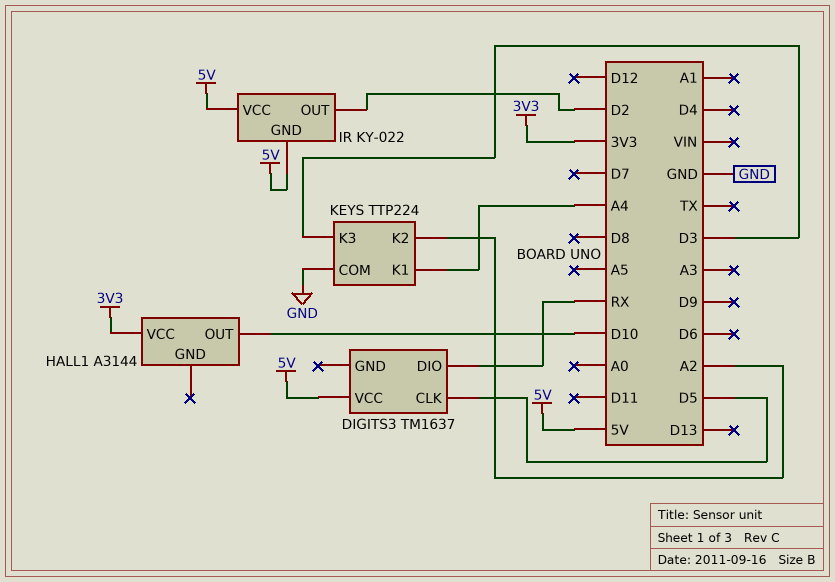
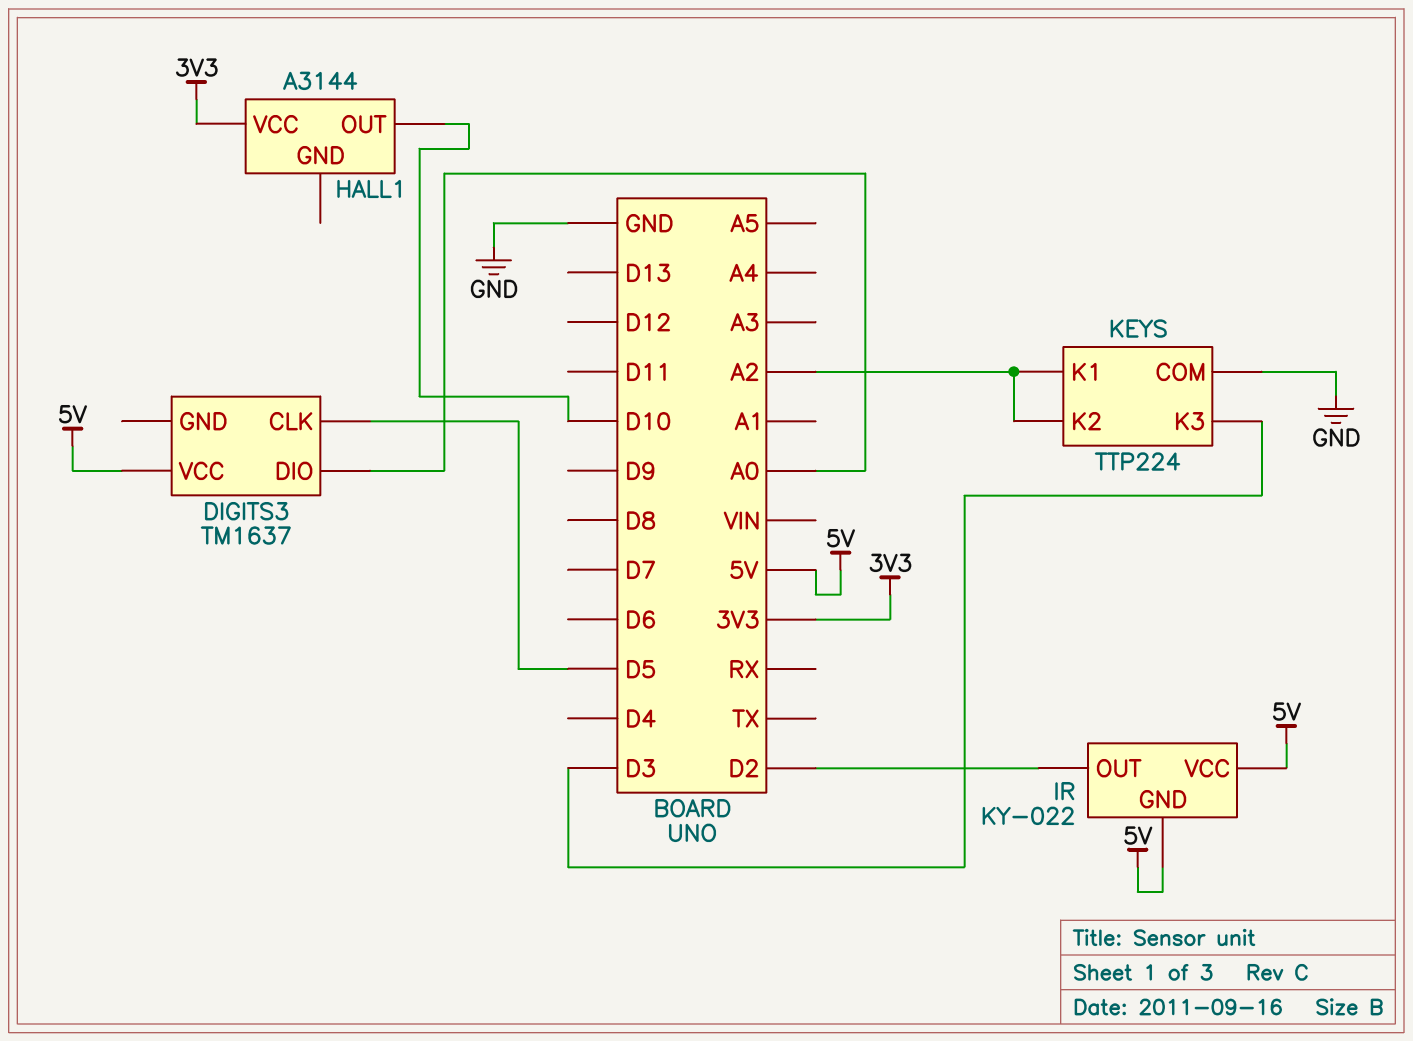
DIGITS3 pin DIO: RX -> A0
KEYS pin K1: A4 -> A2

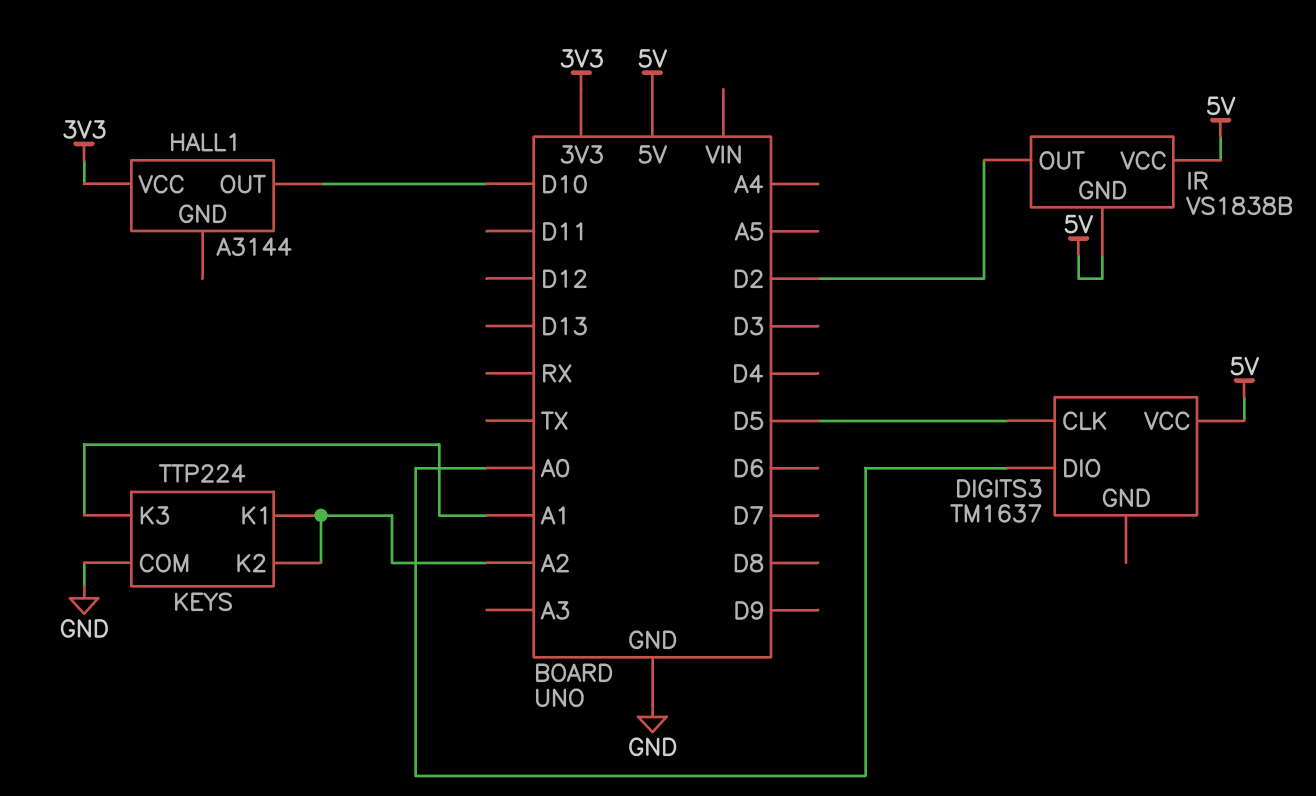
IR: KY-022 -> VS1838B
KEYS pin K3: D3 -> A1

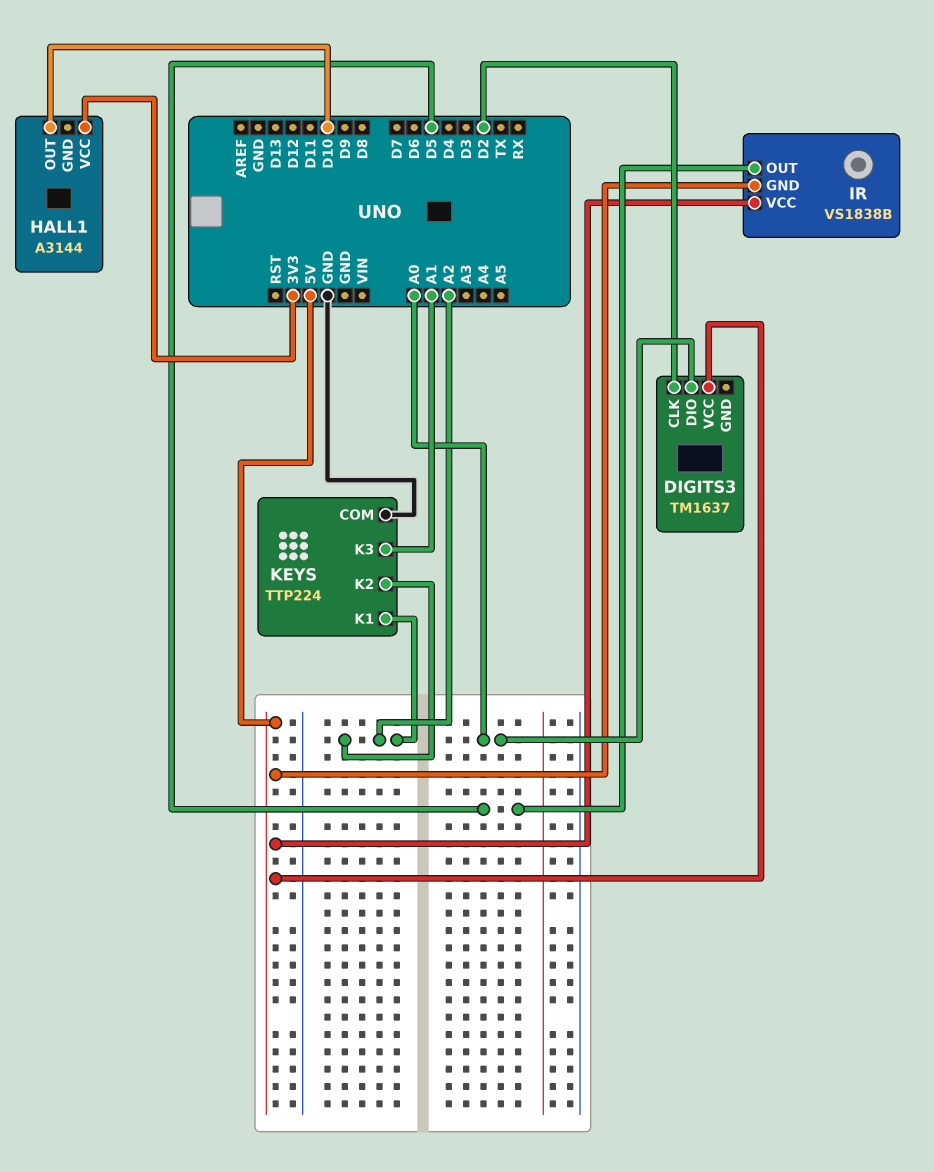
DIGITS3 pin CLK: D5 -> D2
IR pin OUT: D2 -> D5

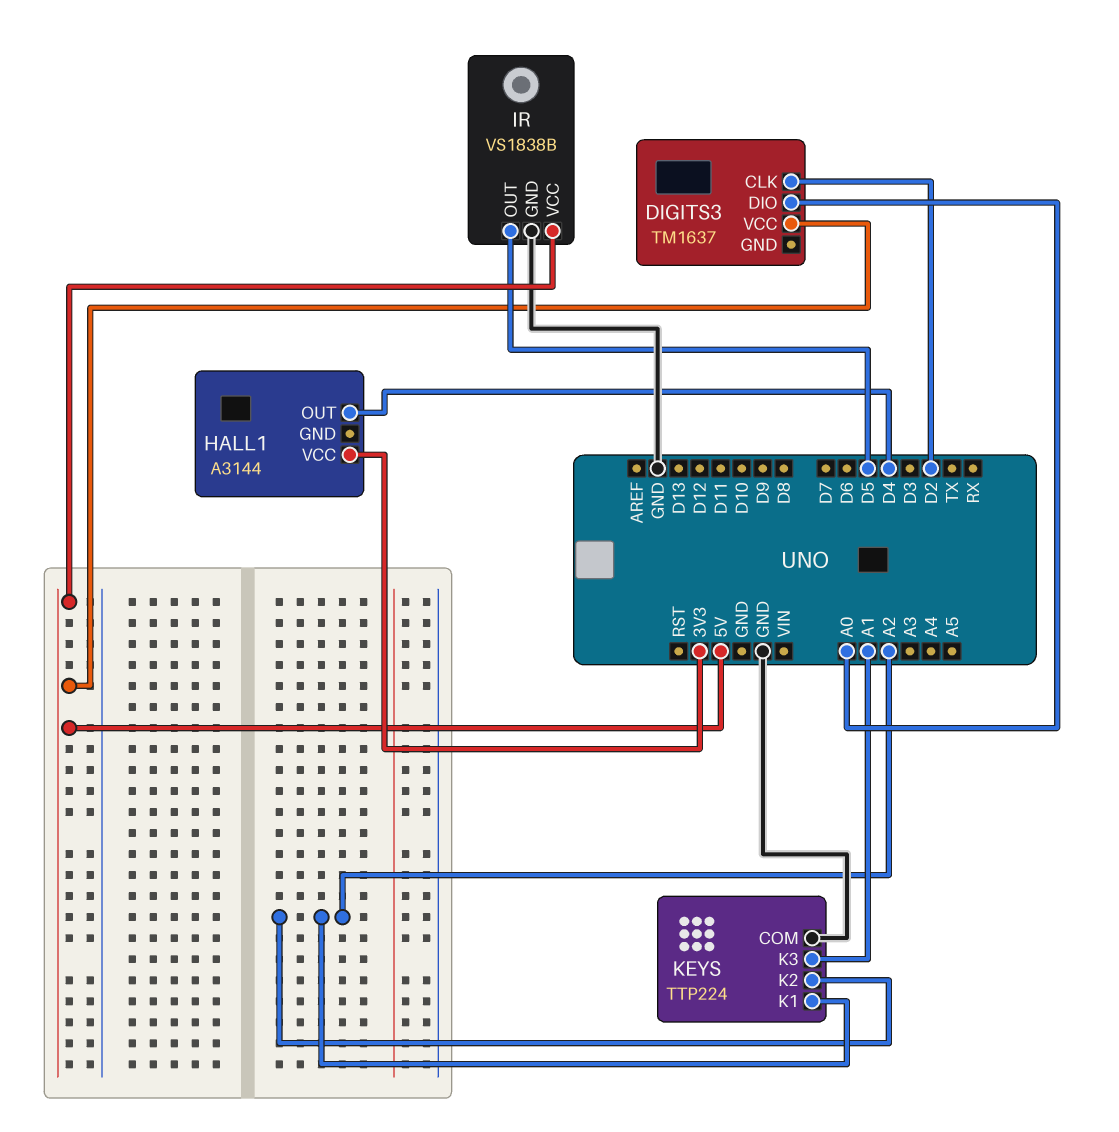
HALL1 pin OUT: D10 -> D4
IR pin GND: 5V -> GND

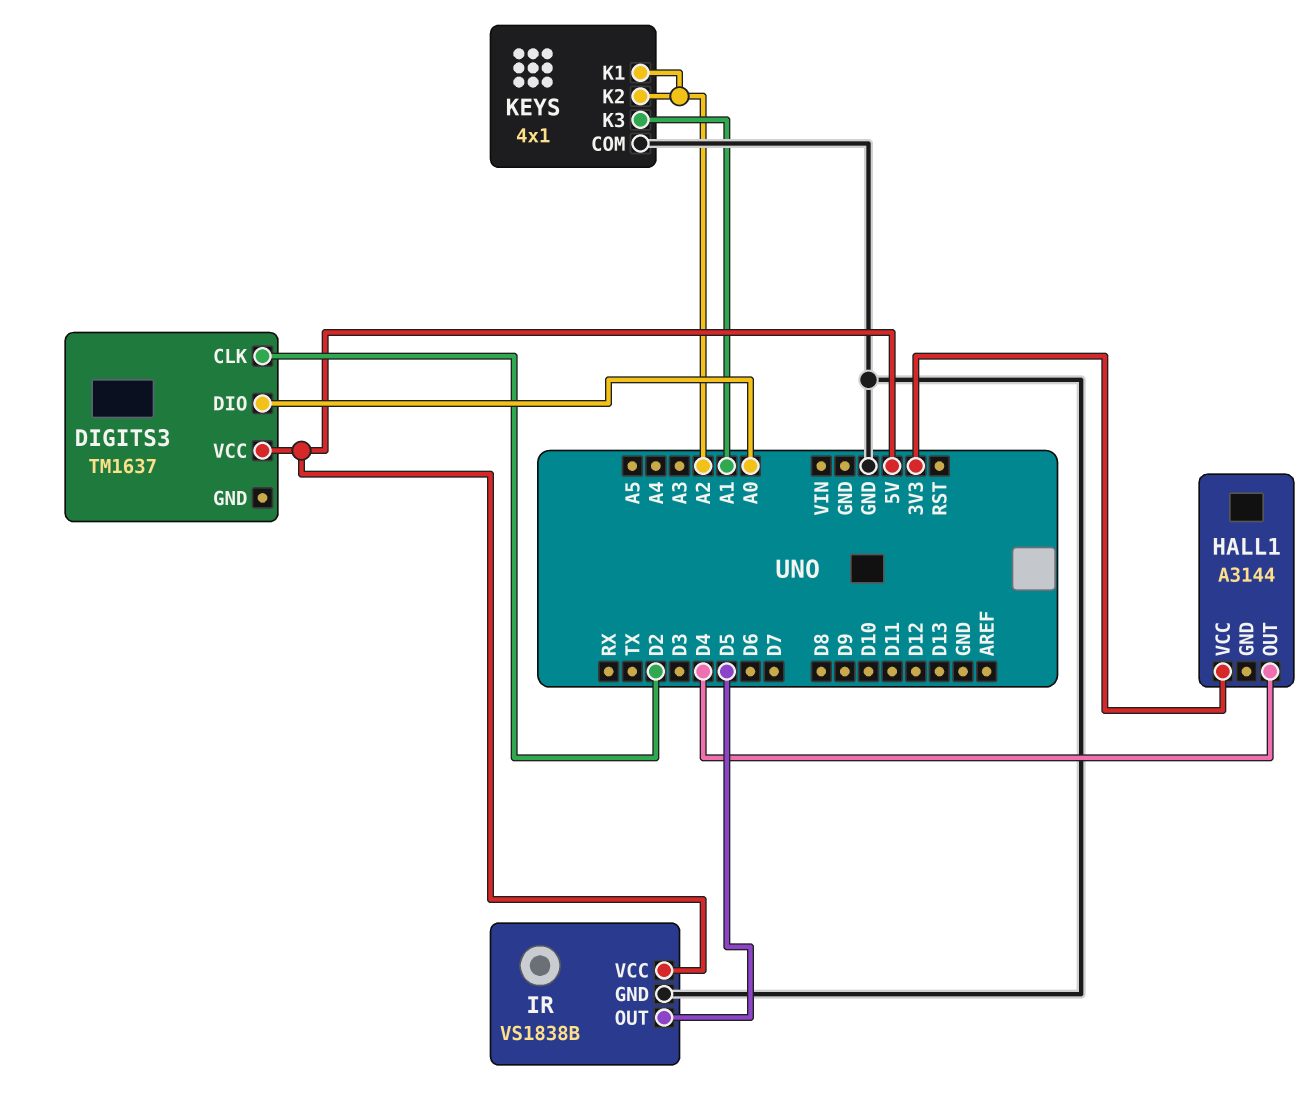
KEYS: TTP224 -> 4x1

